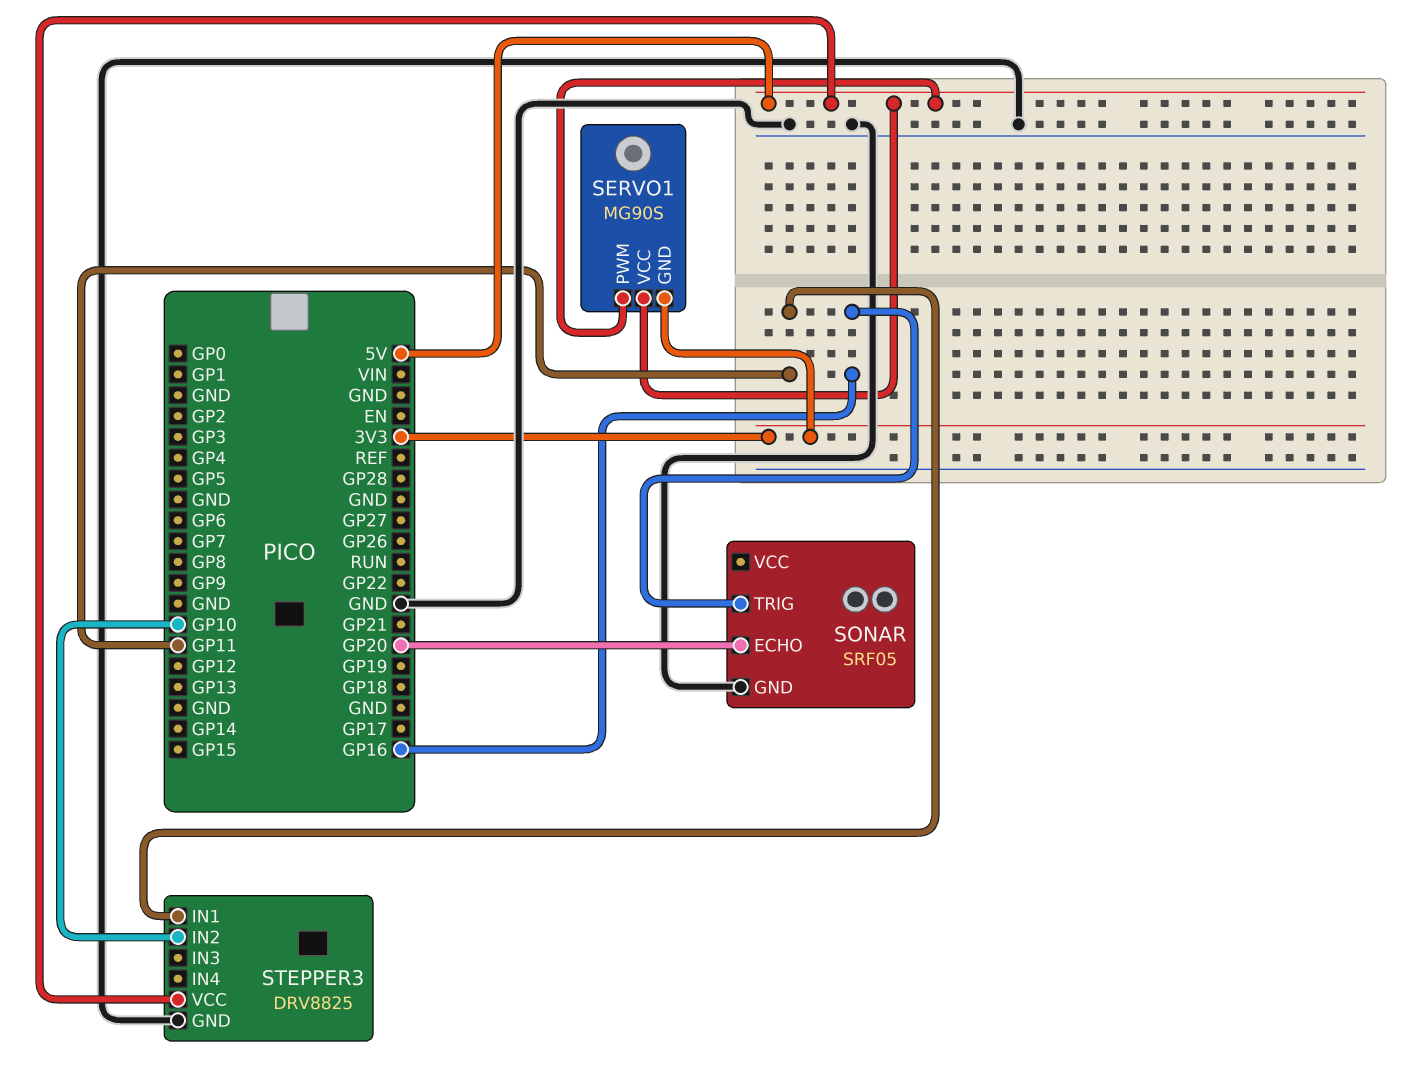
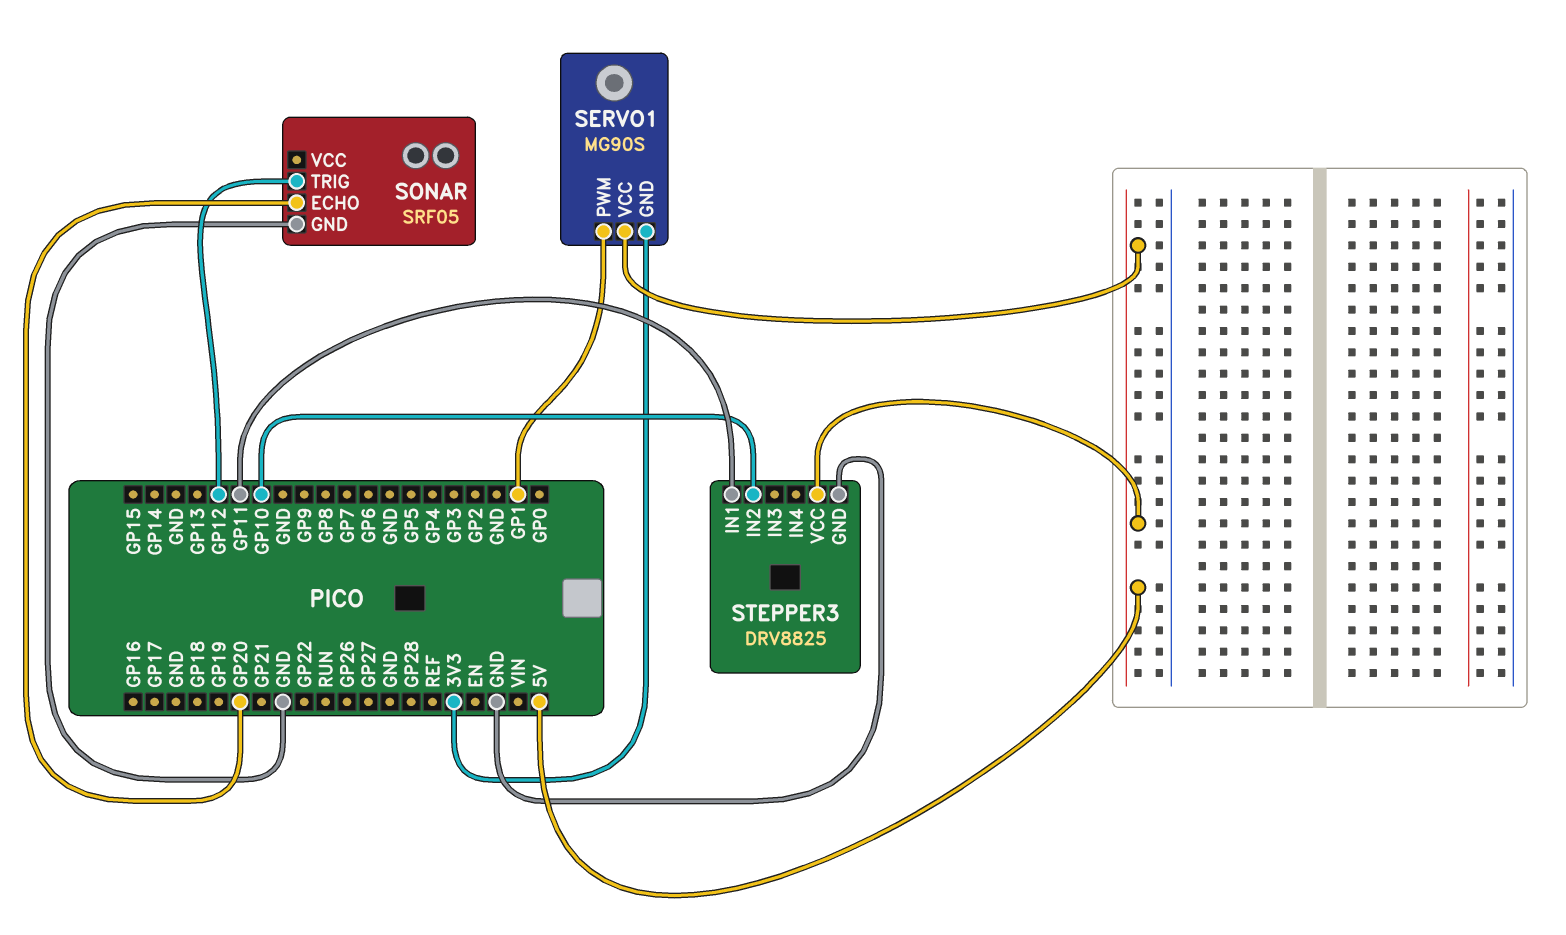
SERVO1 pin PWM: 5V -> GP1
SONAR pin TRIG: GP16 -> GP12

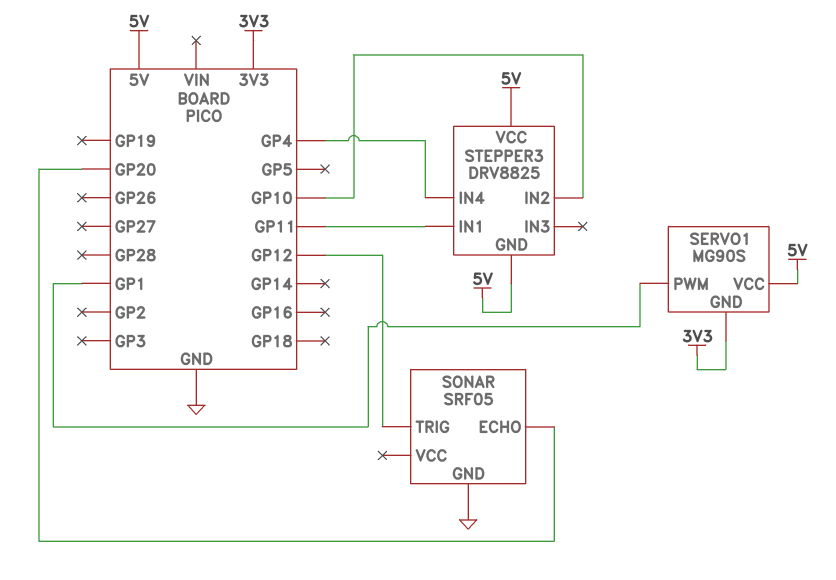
STEPPER3 pin GND: GND -> 5V
STEPPER3 pin IN4: none -> GP4

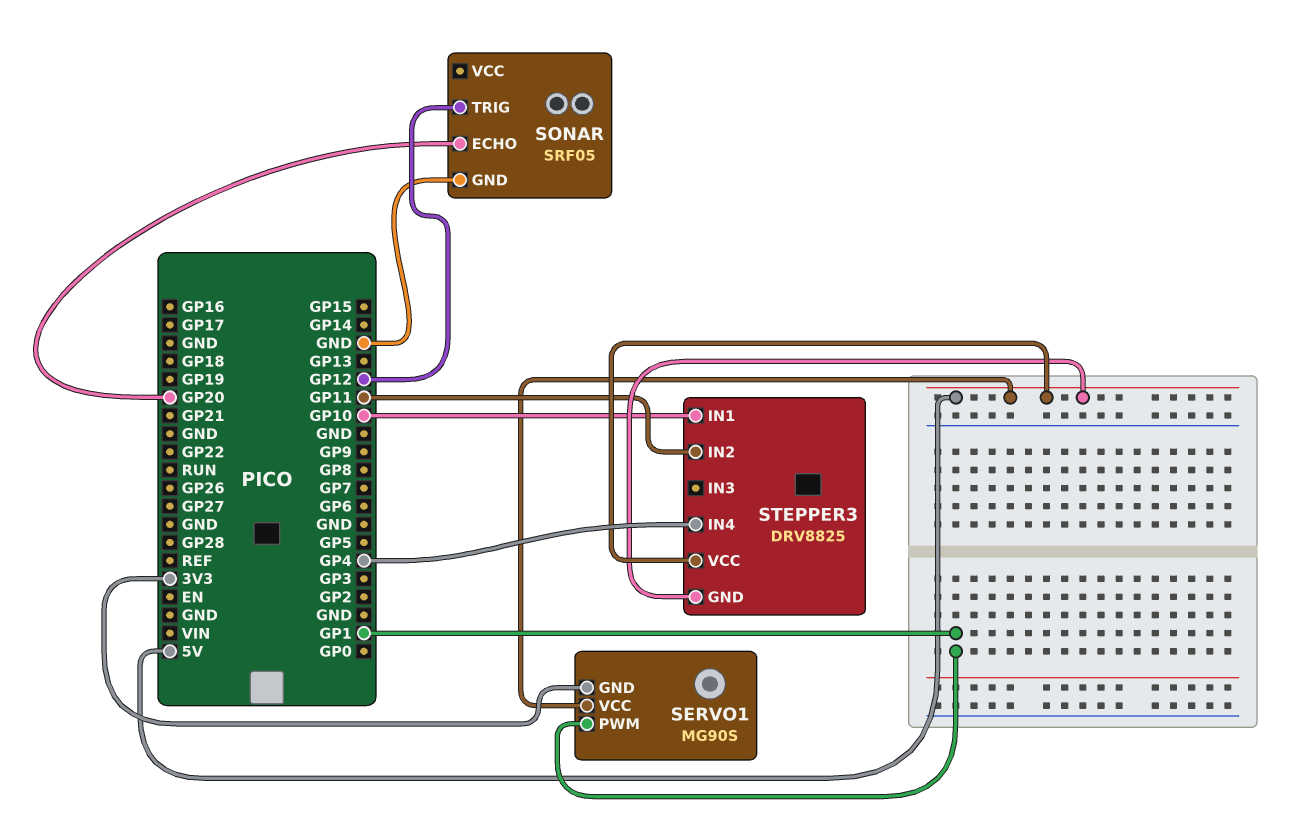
STEPPER3 pin IN1: GP11 -> GP10
STEPPER3 pin IN2: GP10 -> GP11

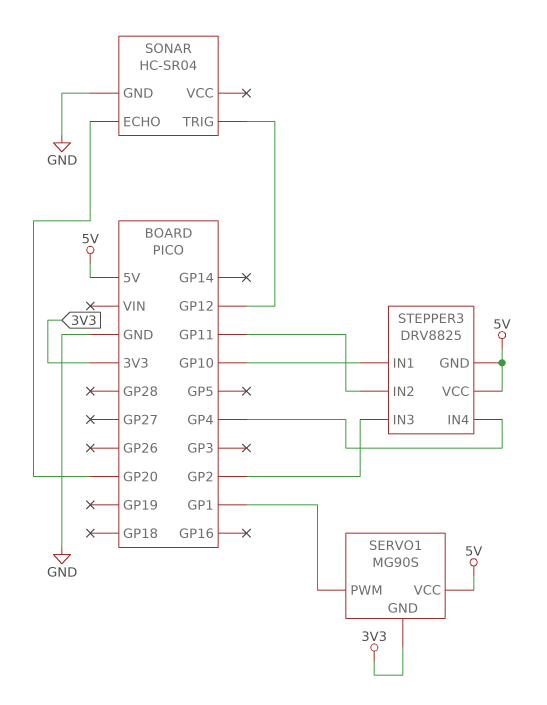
SONAR: SRF05 -> HC-SR04
STEPPER3 pin IN3: none -> GP2

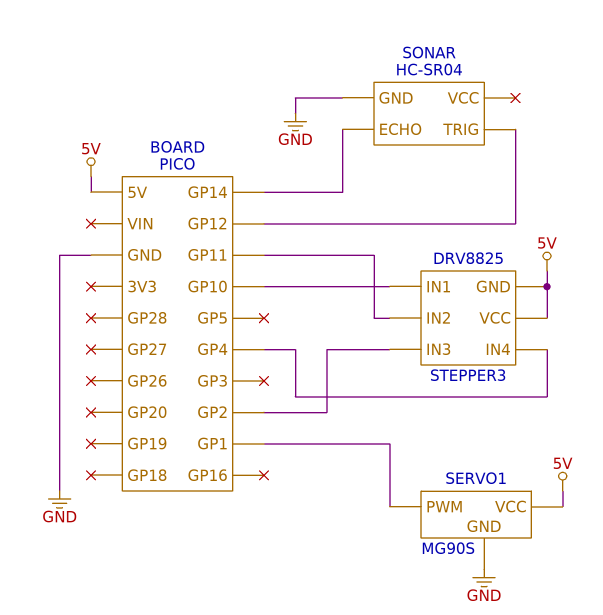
SERVO1 pin GND: 3V3 -> GND
SONAR pin ECHO: GP20 -> GP14

